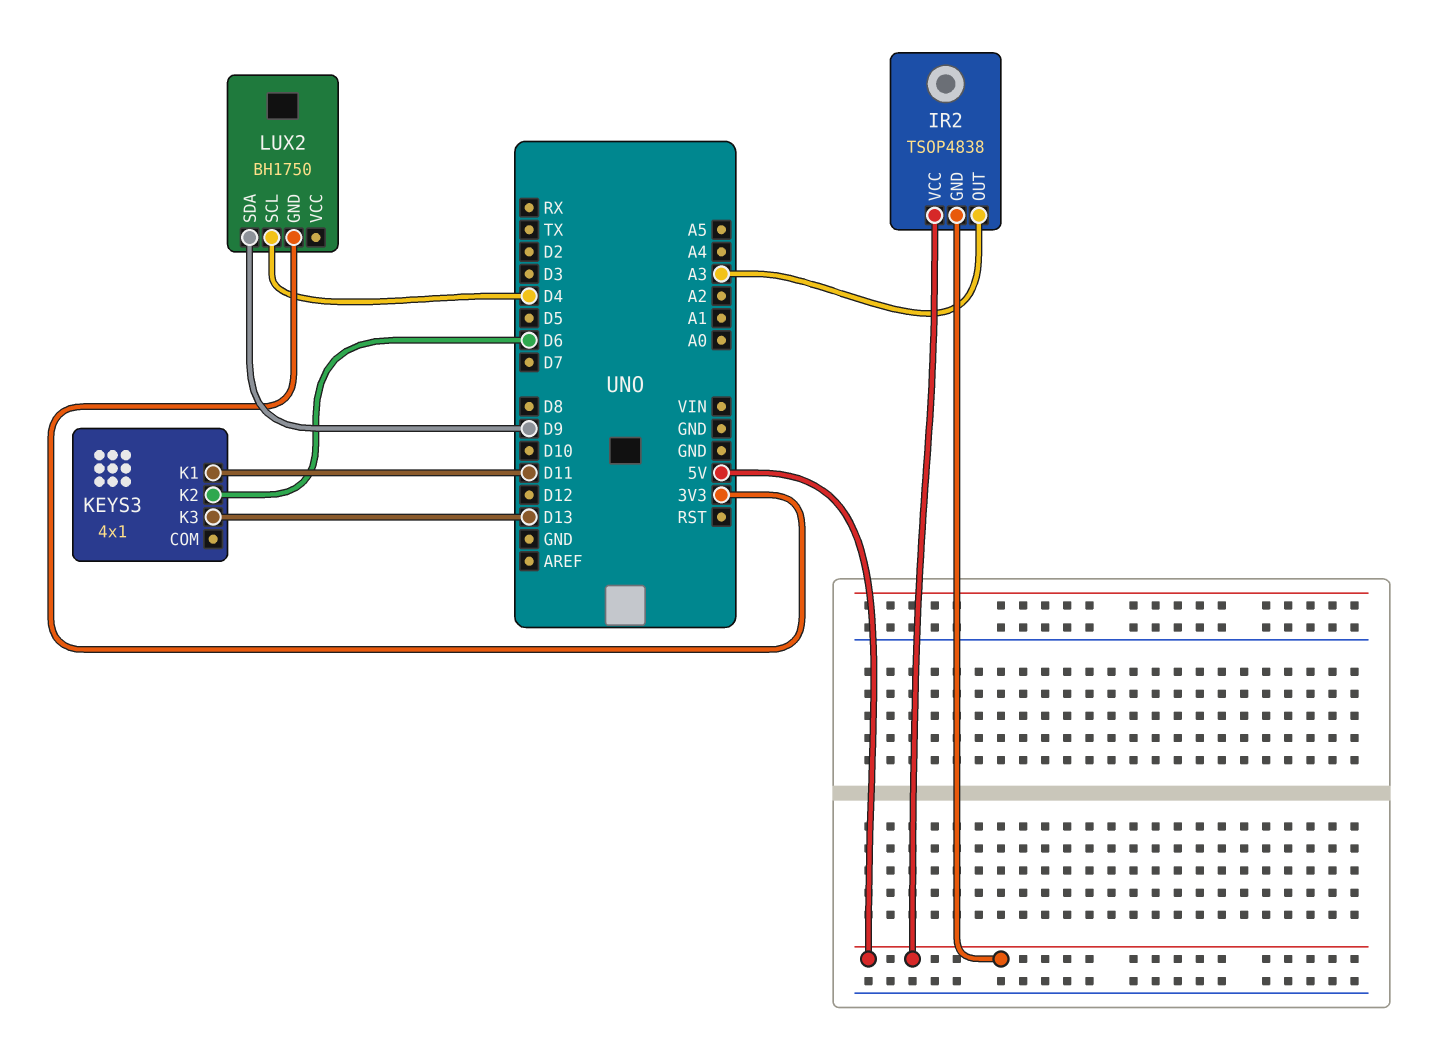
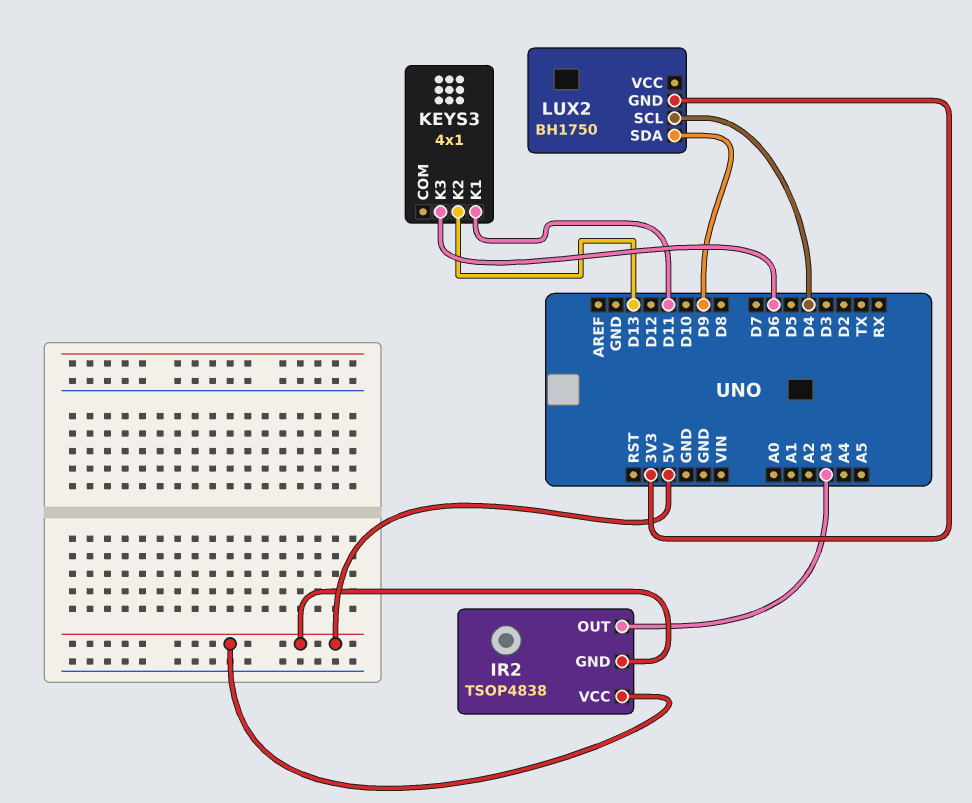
KEYS3 pin K2: D6 -> D13
KEYS3 pin K3: D13 -> D6

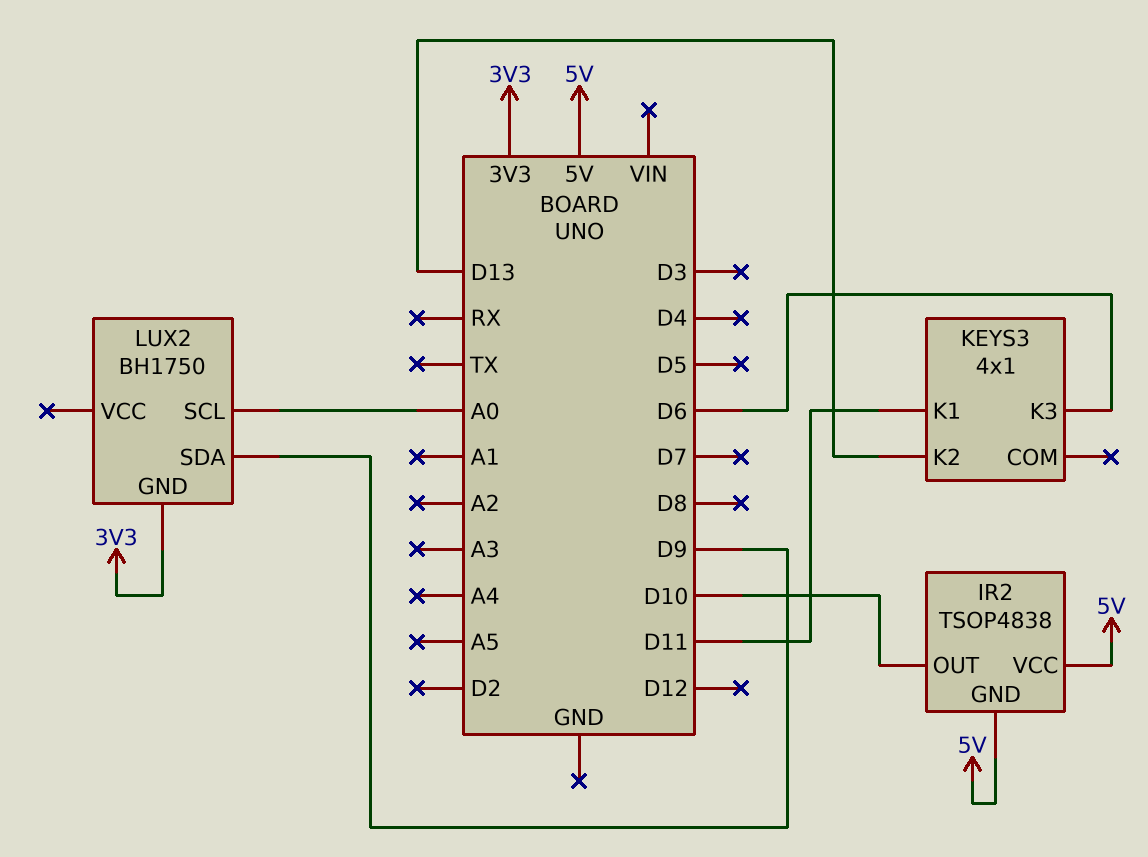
IR2 pin OUT: A3 -> D10
LUX2 pin SCL: D4 -> A0

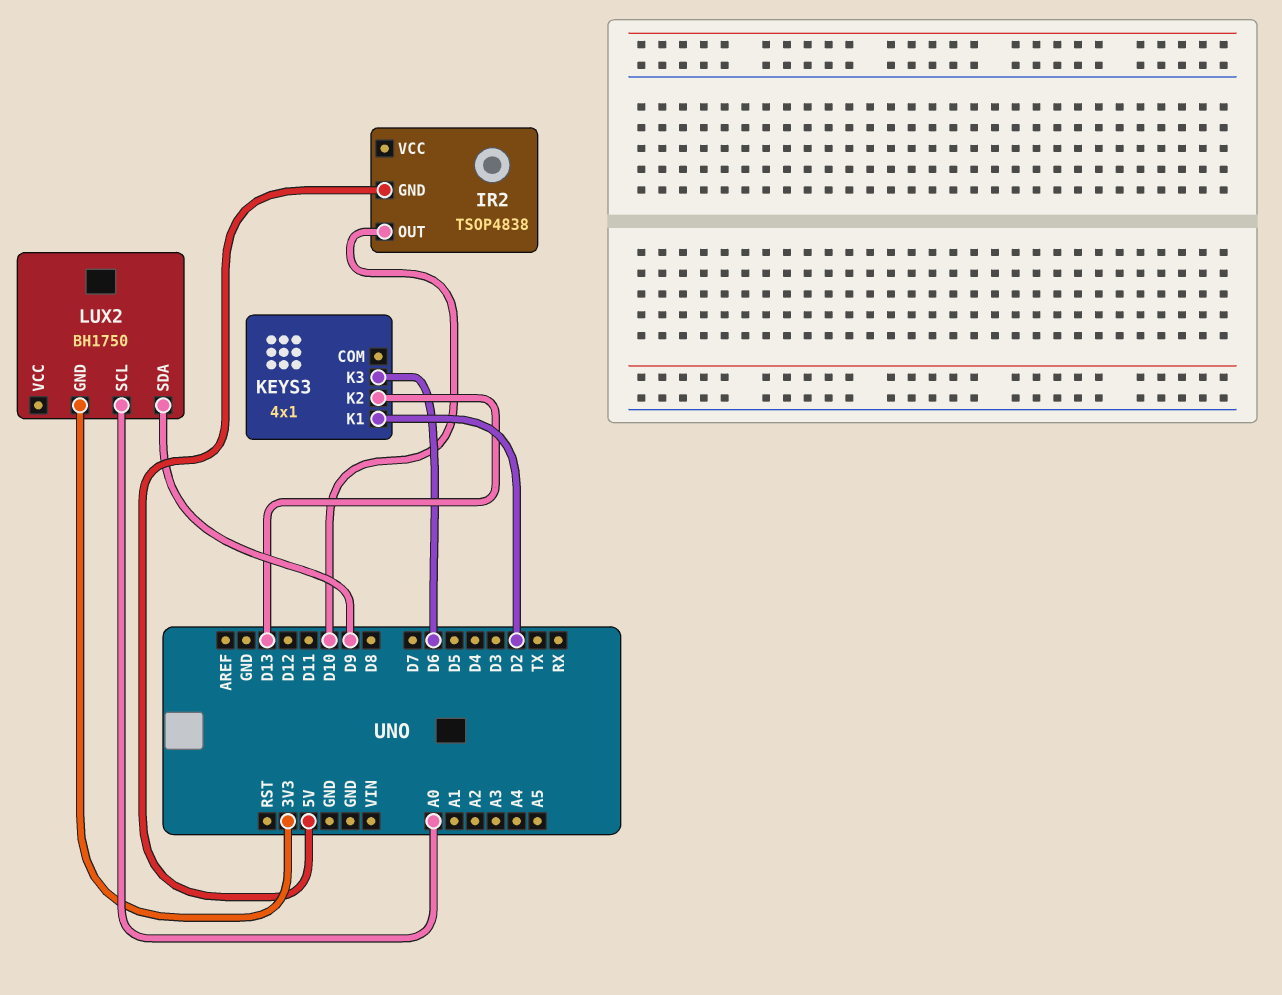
IR2 pin VCC: 5V -> none
KEYS3 pin K1: D11 -> D2

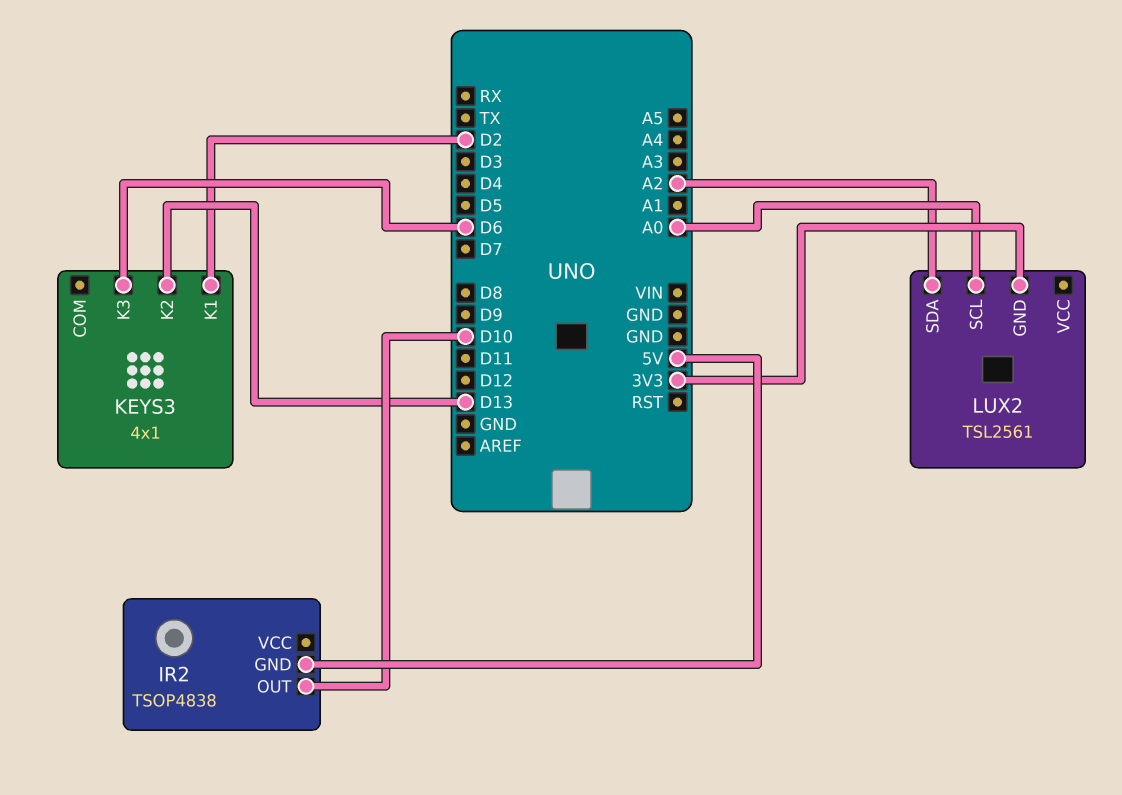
LUX2: BH1750 -> TSL2561
LUX2 pin SDA: D9 -> A2

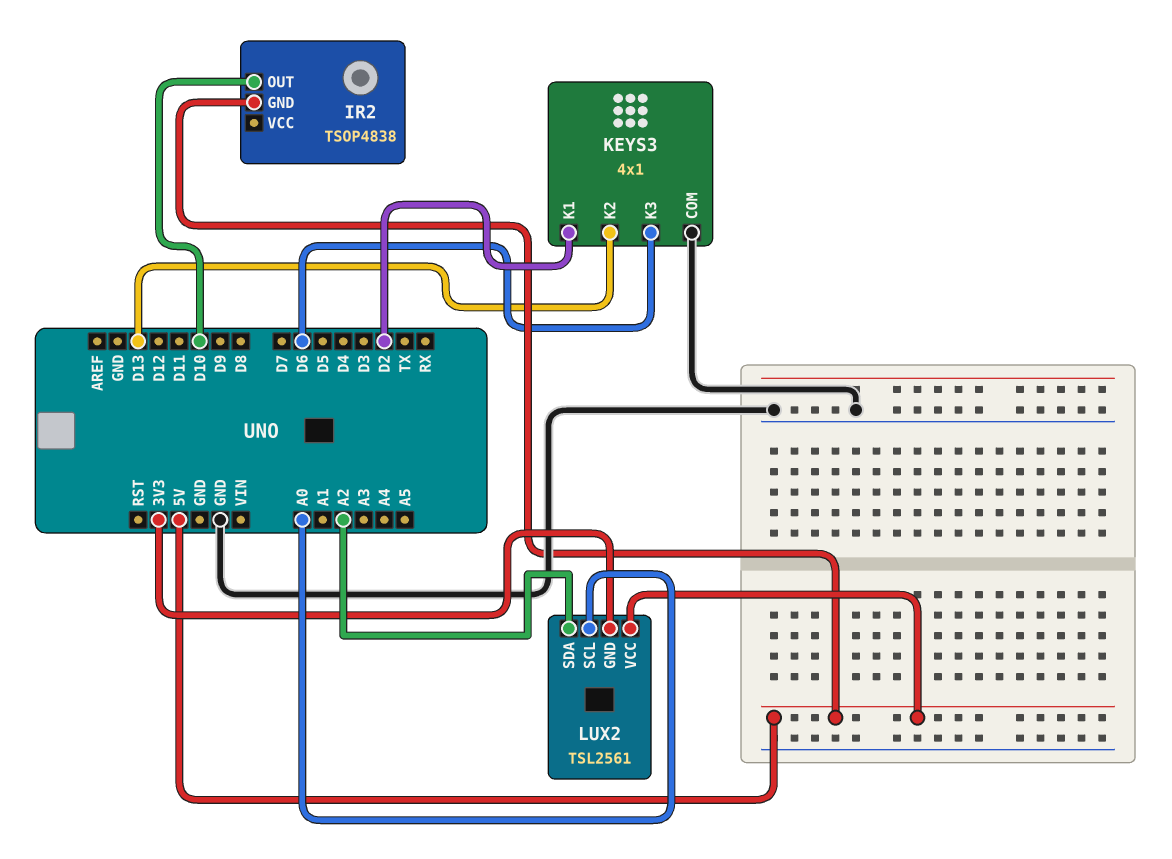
KEYS3 pin COM: none -> GND
LUX2 pin VCC: none -> 5V

